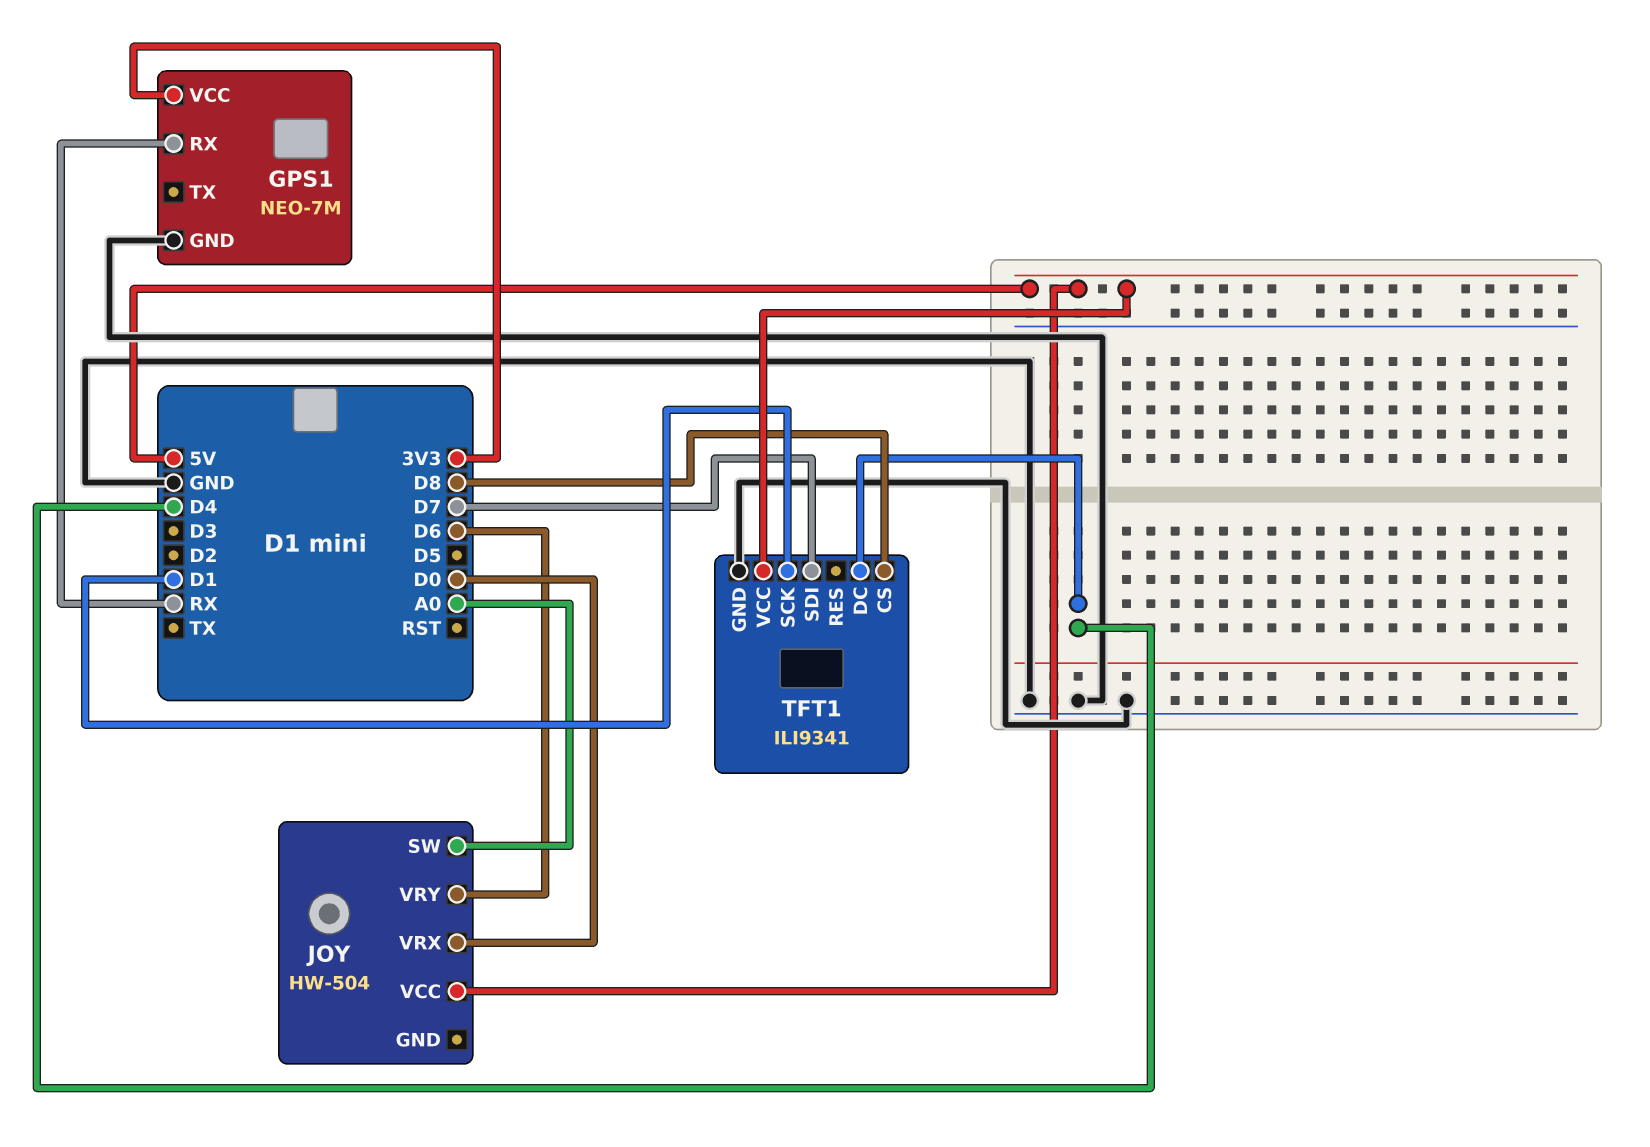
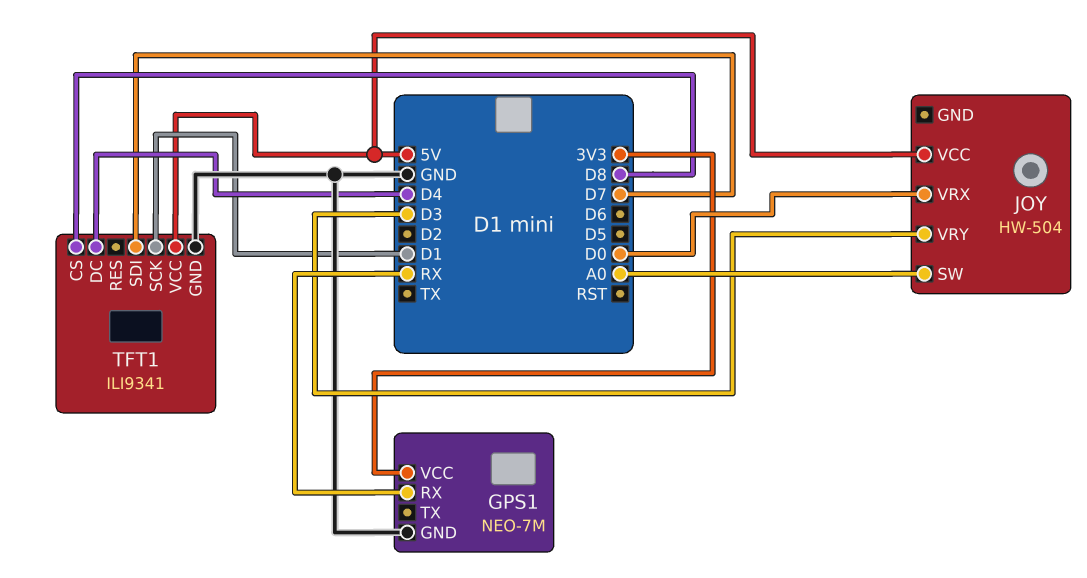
JOY pin VRY: D6 -> D3

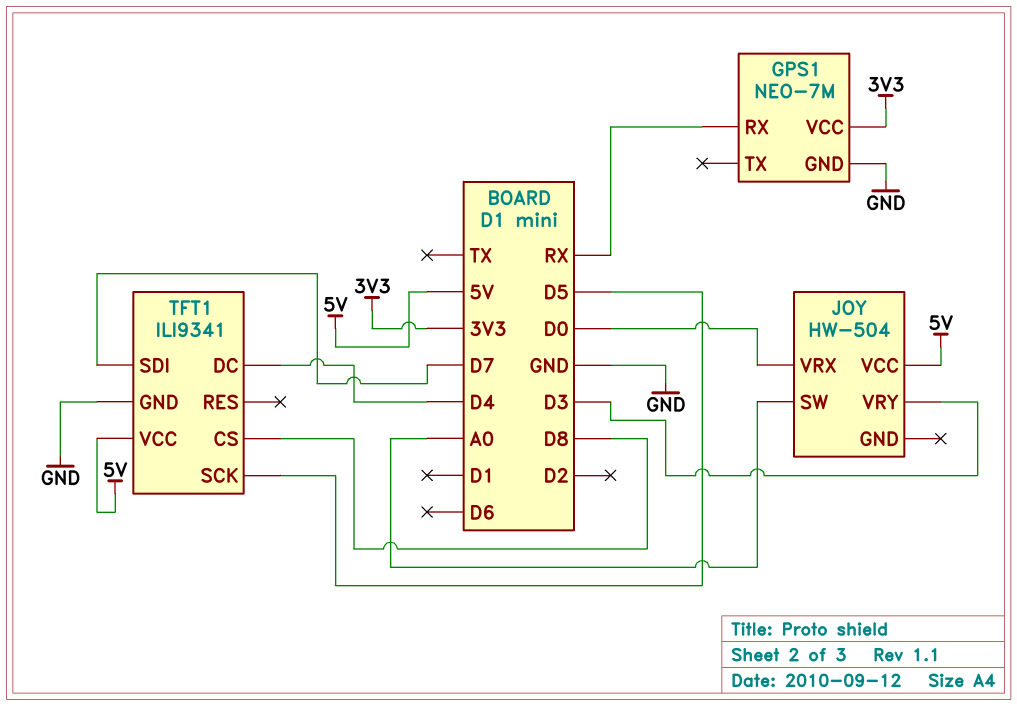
TFT1 pin SCK: D1 -> D5

